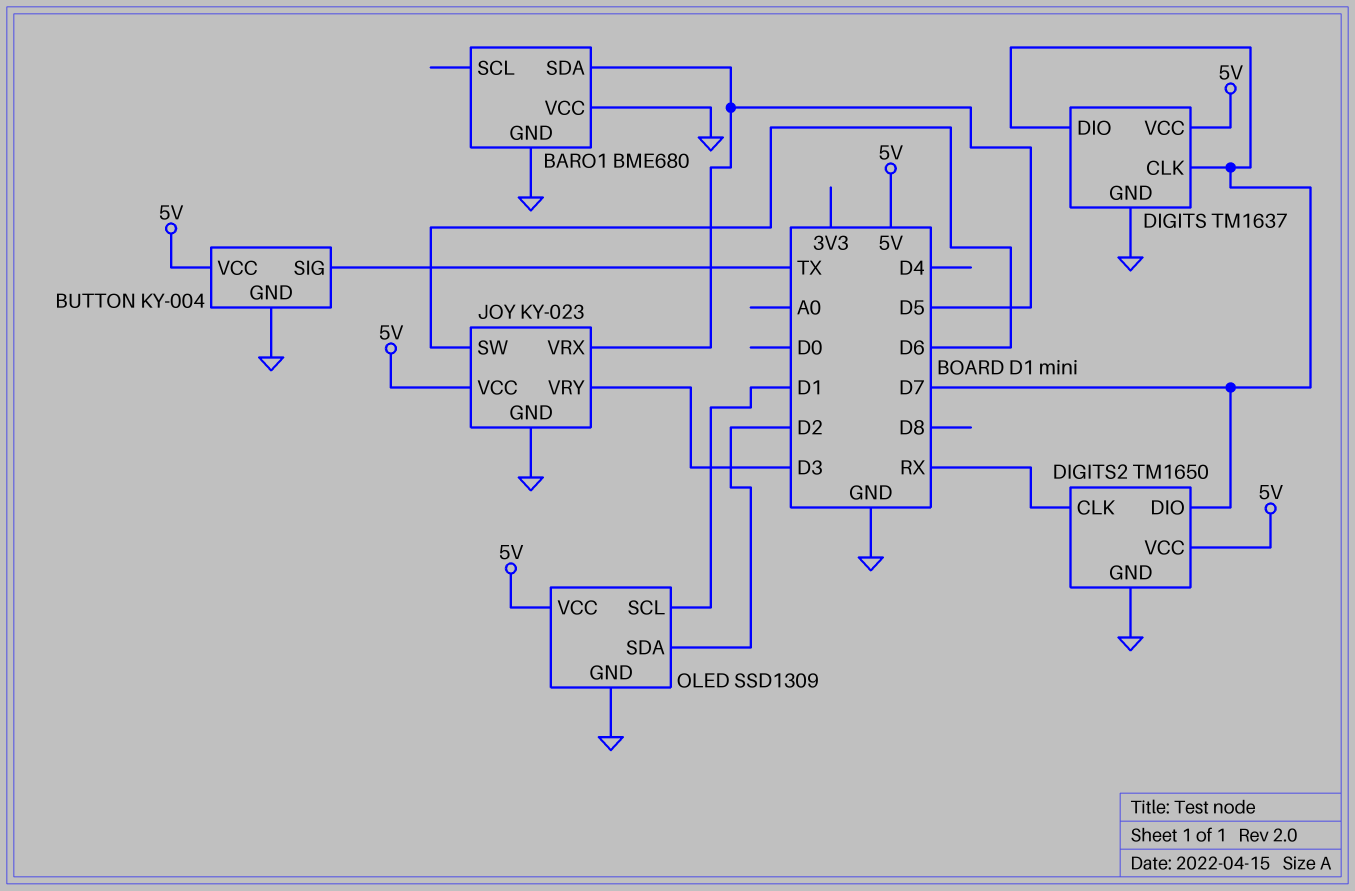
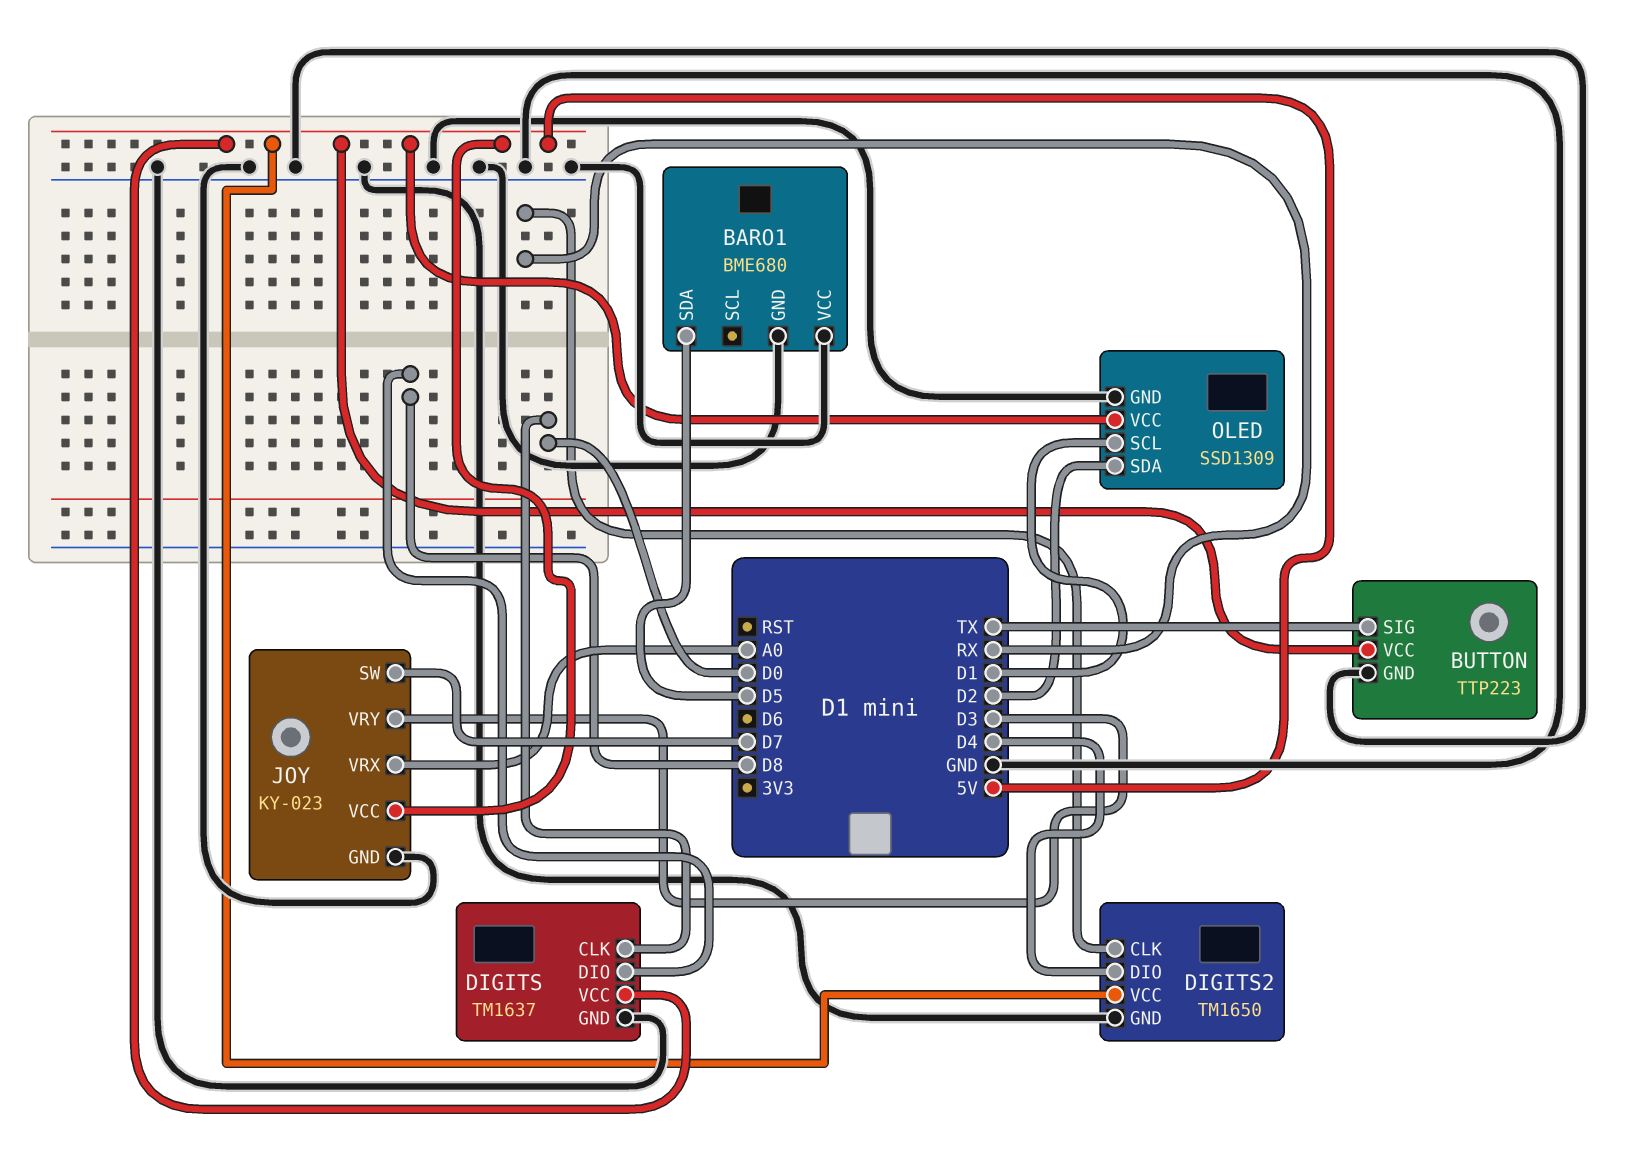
BUTTON: KY-004 -> TTP223
DIGITS pin CLK: D7 -> D0
DIGITS pin DIO: D7 -> D8
DIGITS2 pin DIO: D7 -> D4
JOY pin SW: D6 -> D7
JOY pin VRX: D5 -> A0

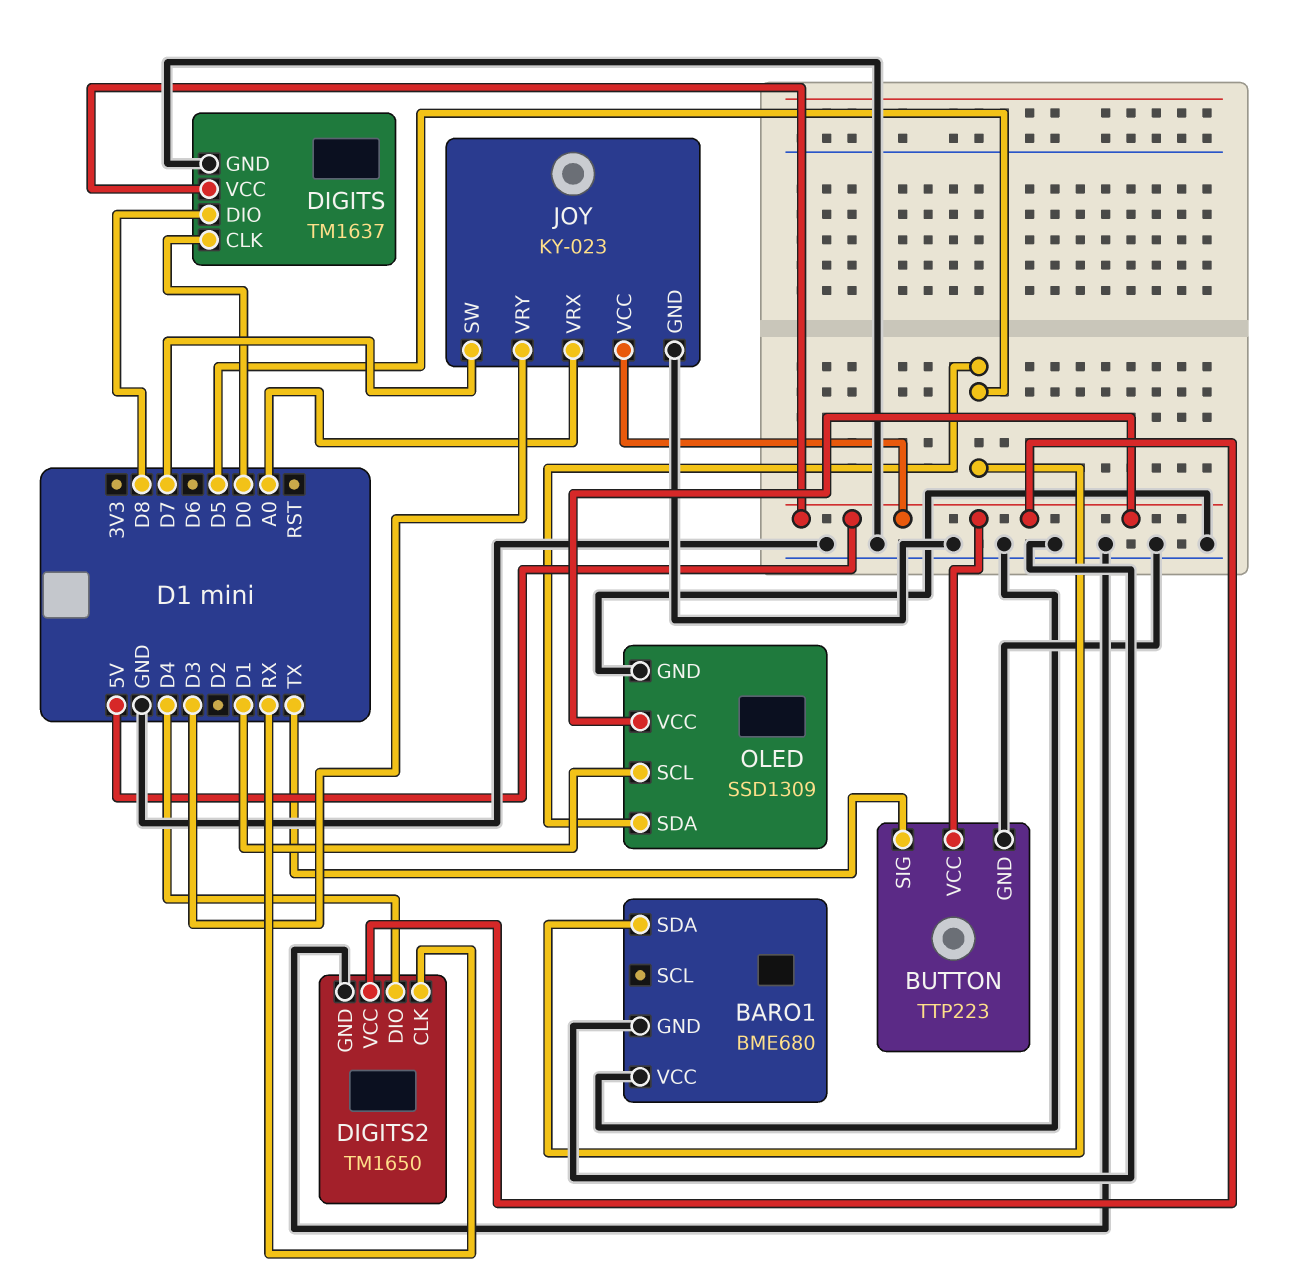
OLED pin SDA: D2 -> D5

